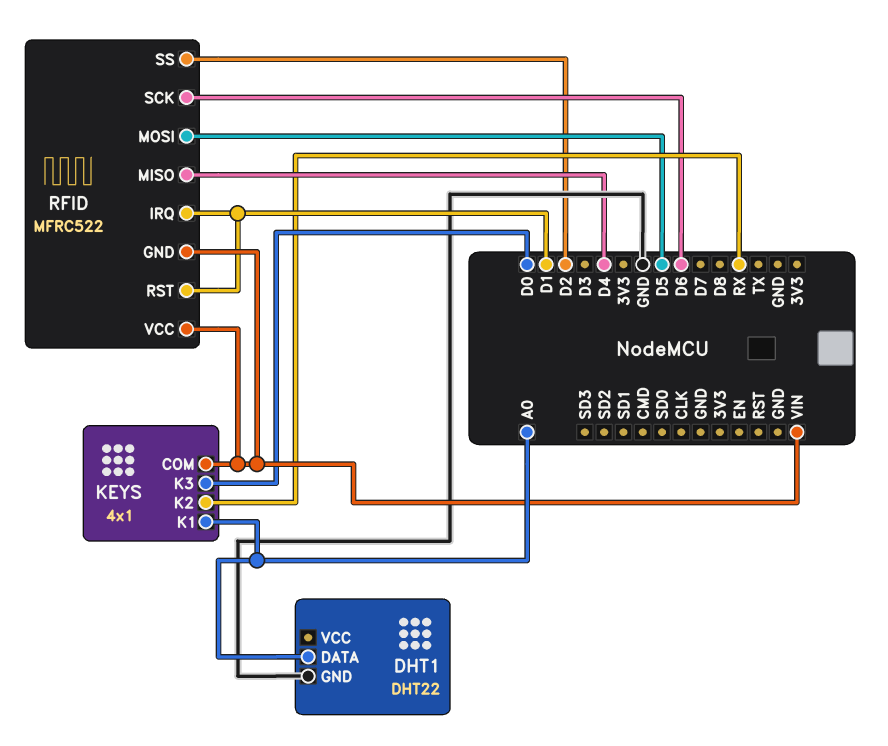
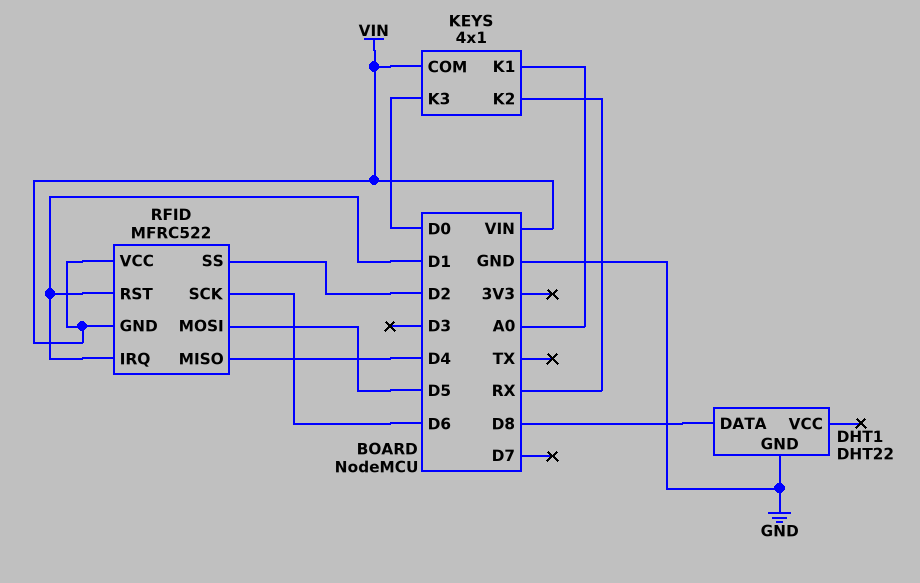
DHT1 pin DATA: A0 -> D8

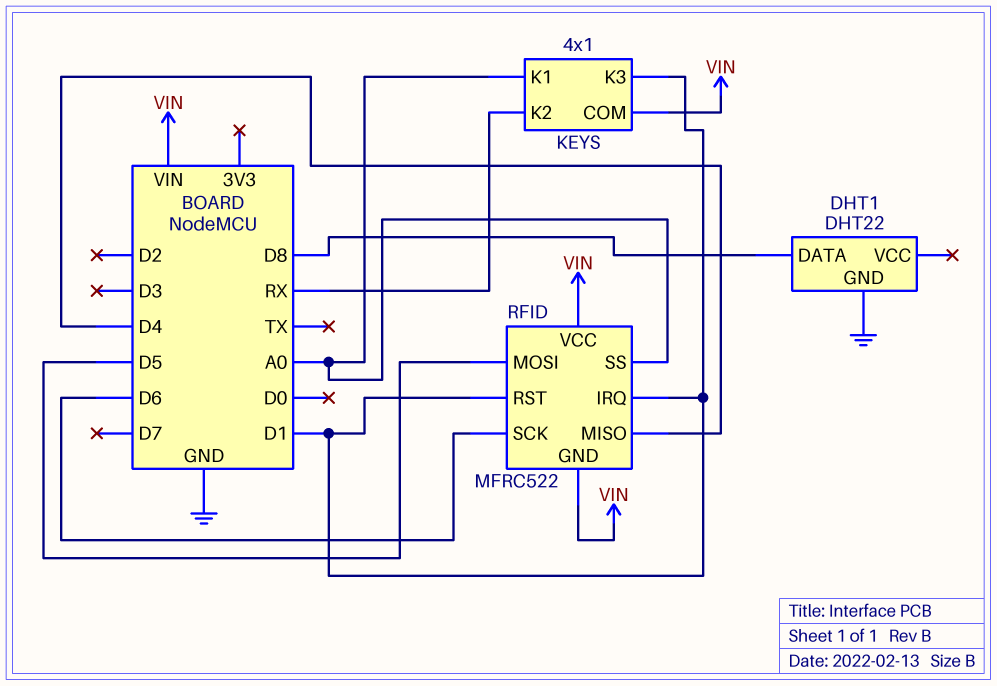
KEYS pin K3: D0 -> D1
RFID pin SS: D2 -> A0

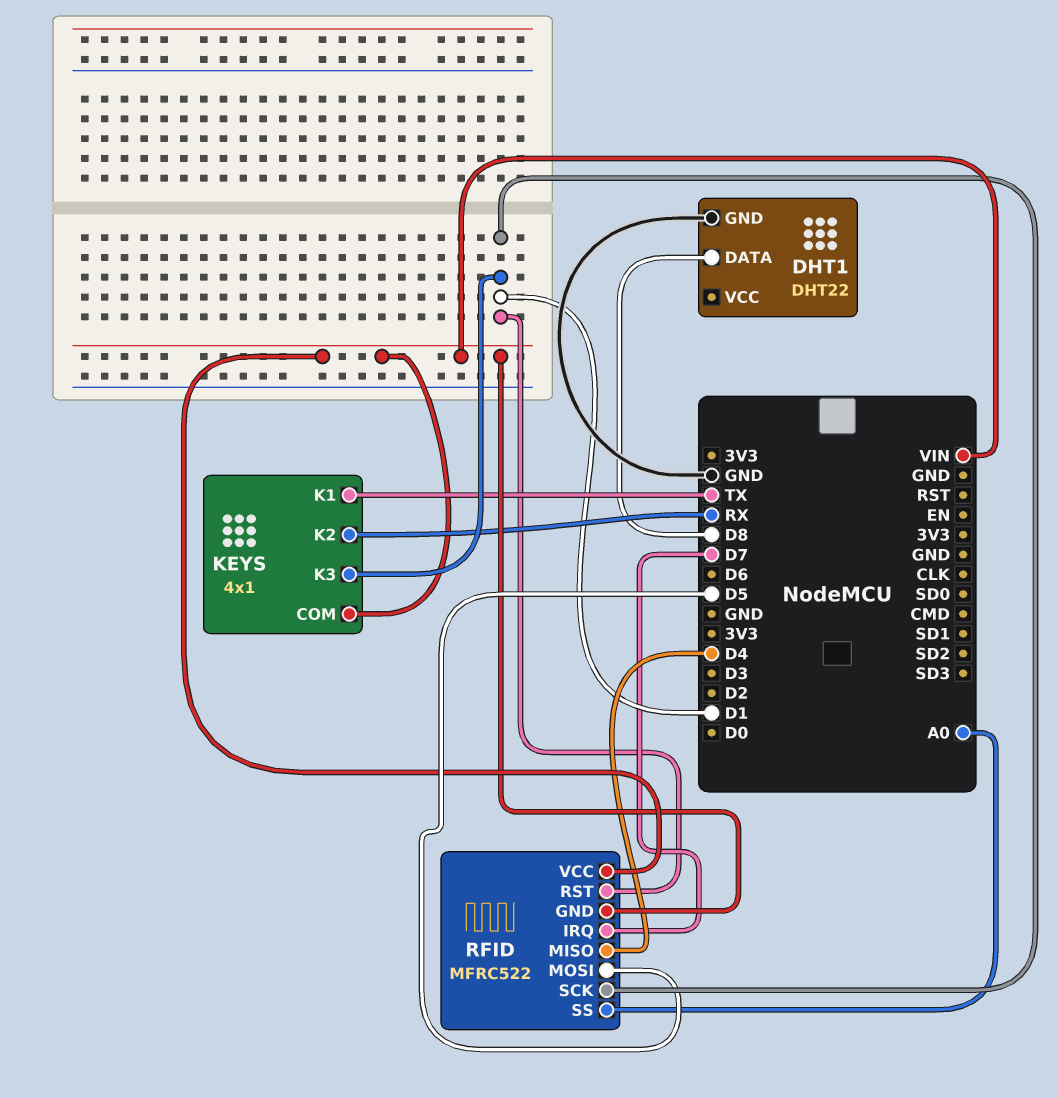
KEYS pin K1: A0 -> TX
RFID pin IRQ: D1 -> D7
RFID pin SCK: D6 -> D1

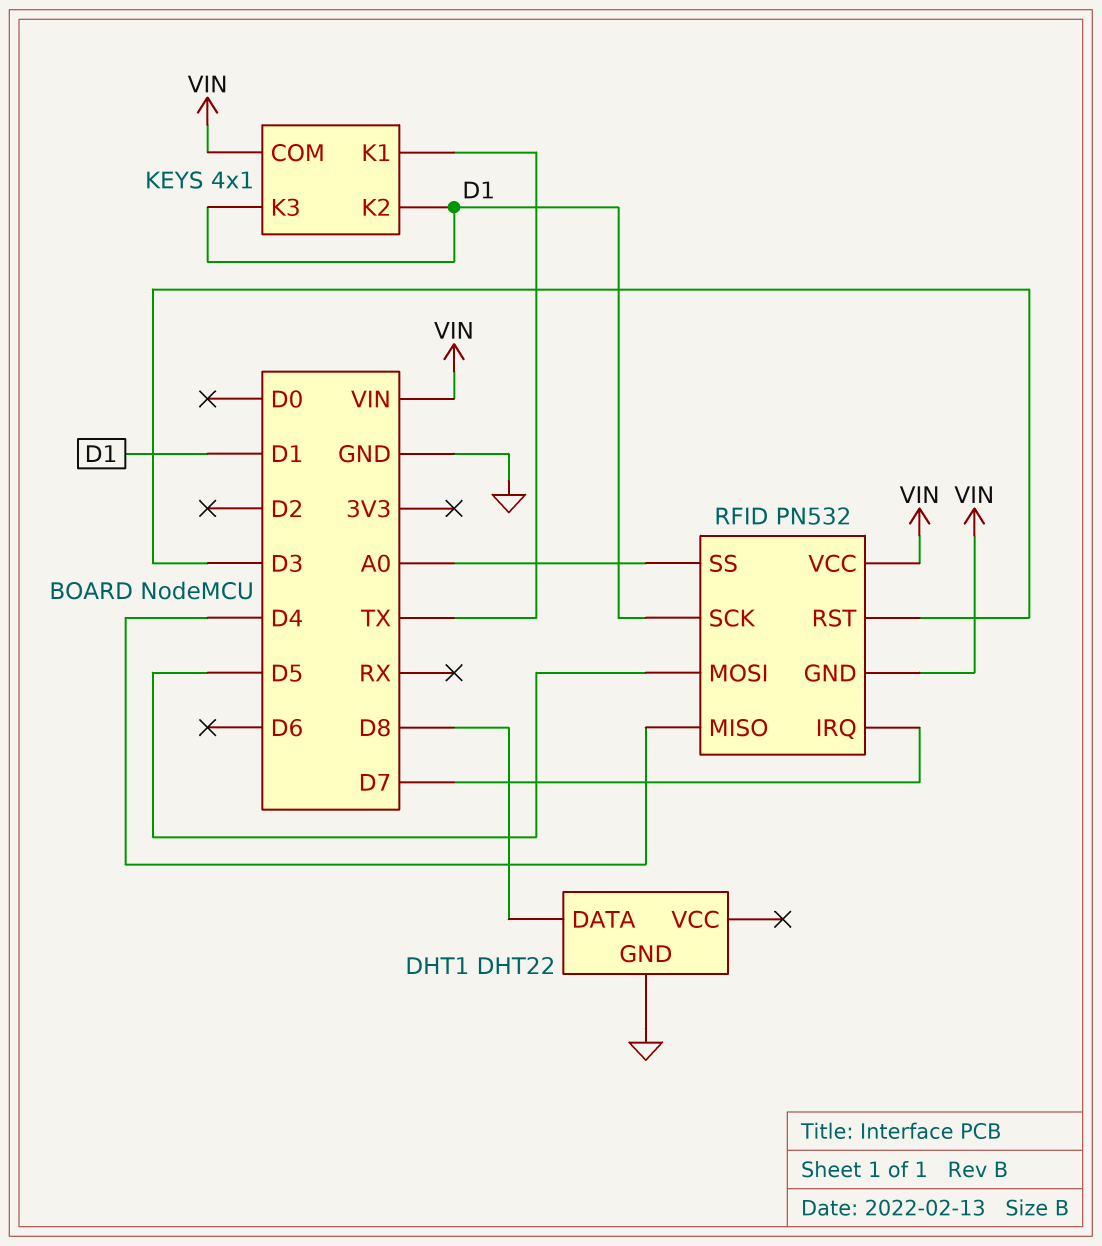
KEYS pin K2: RX -> D1
RFID: MFRC522 -> PN532
RFID pin RST: D1 -> D3

